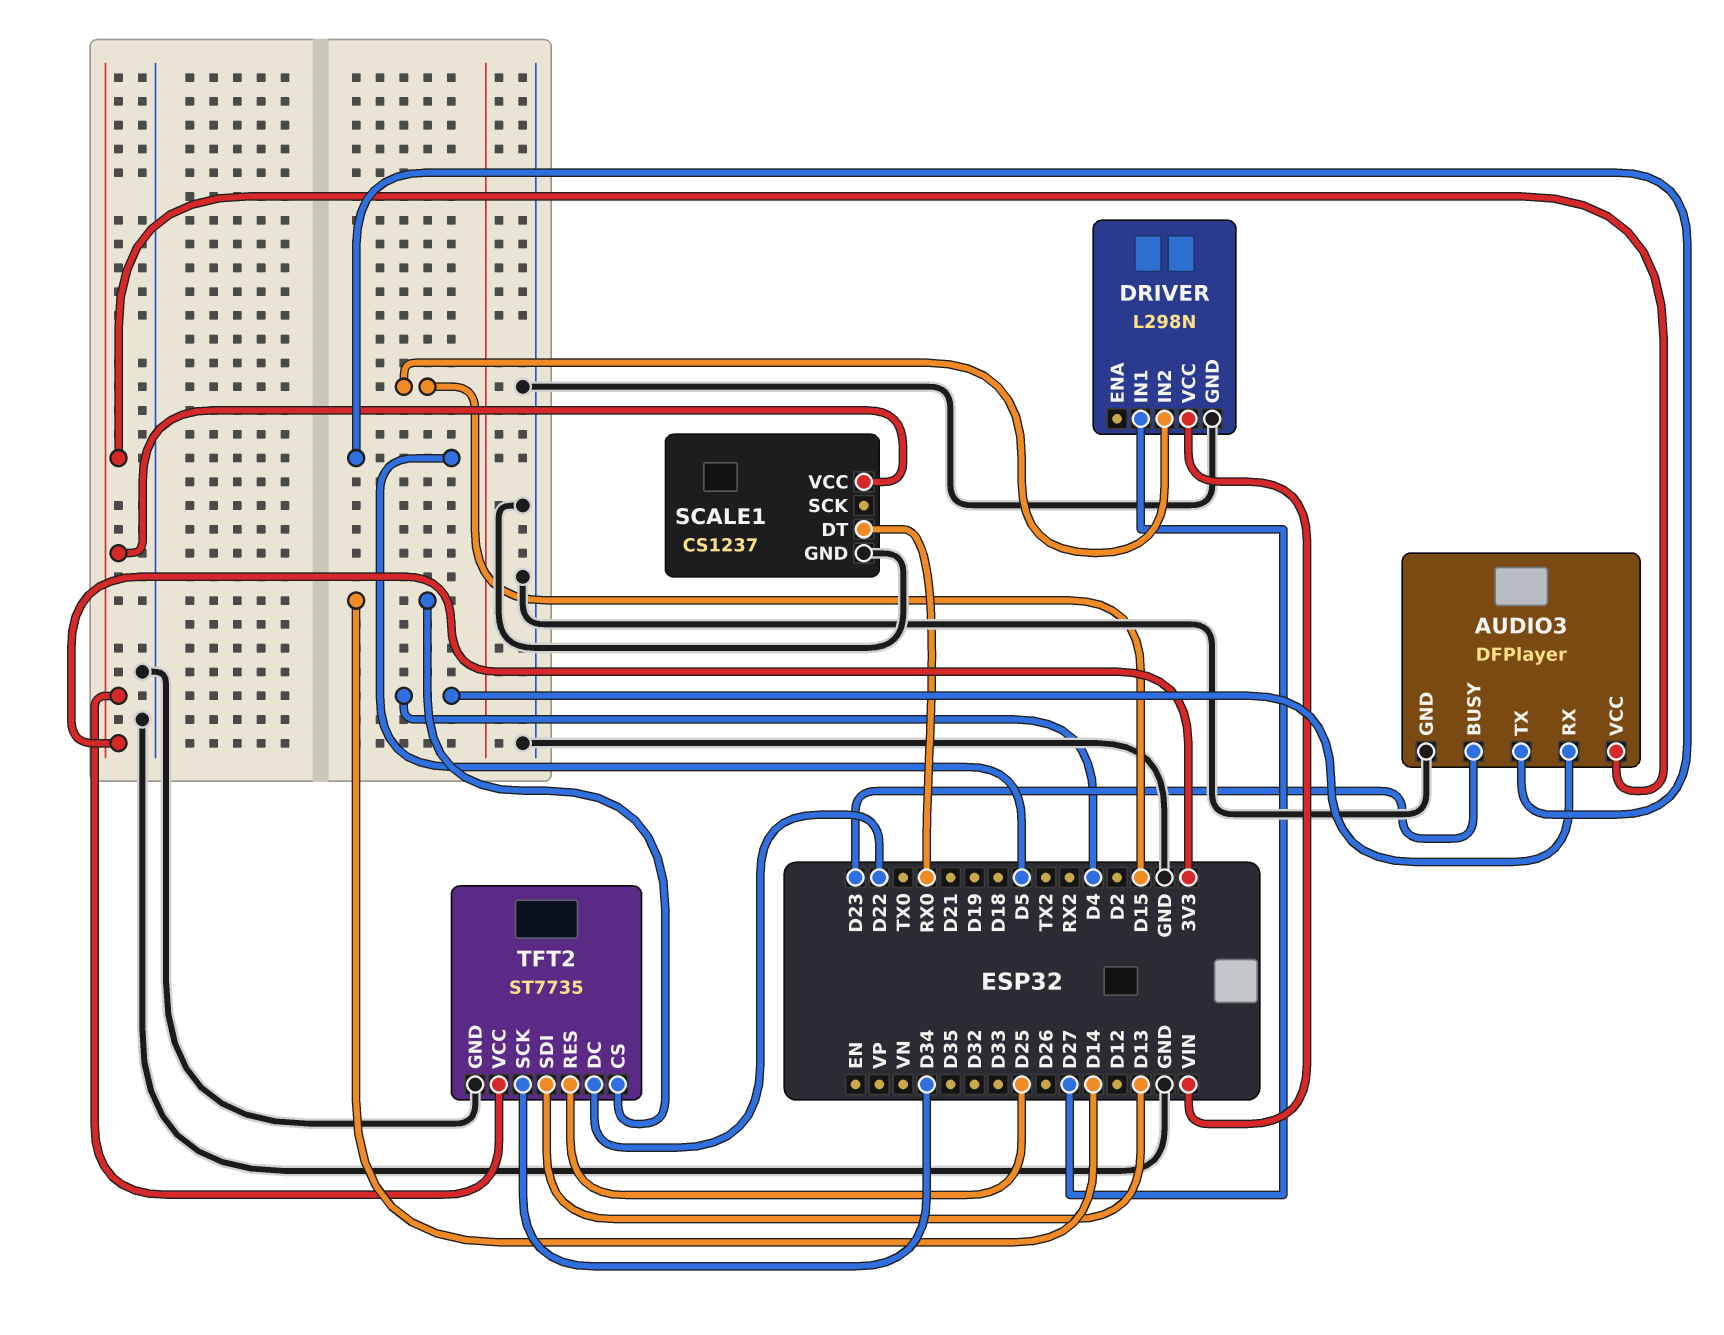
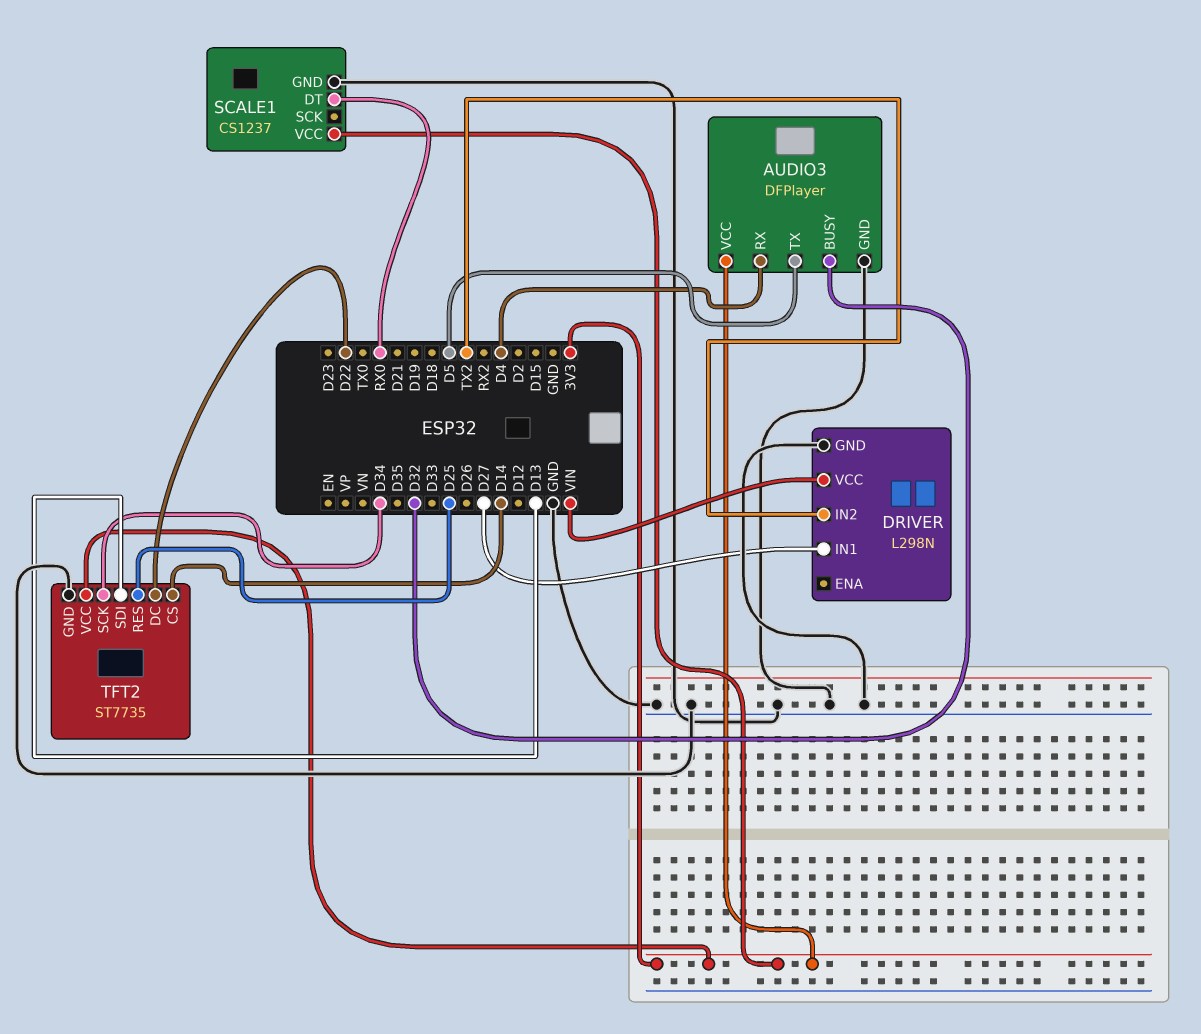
AUDIO3 pin BUSY: D23 -> D32
DRIVER pin IN2: D15 -> TX2

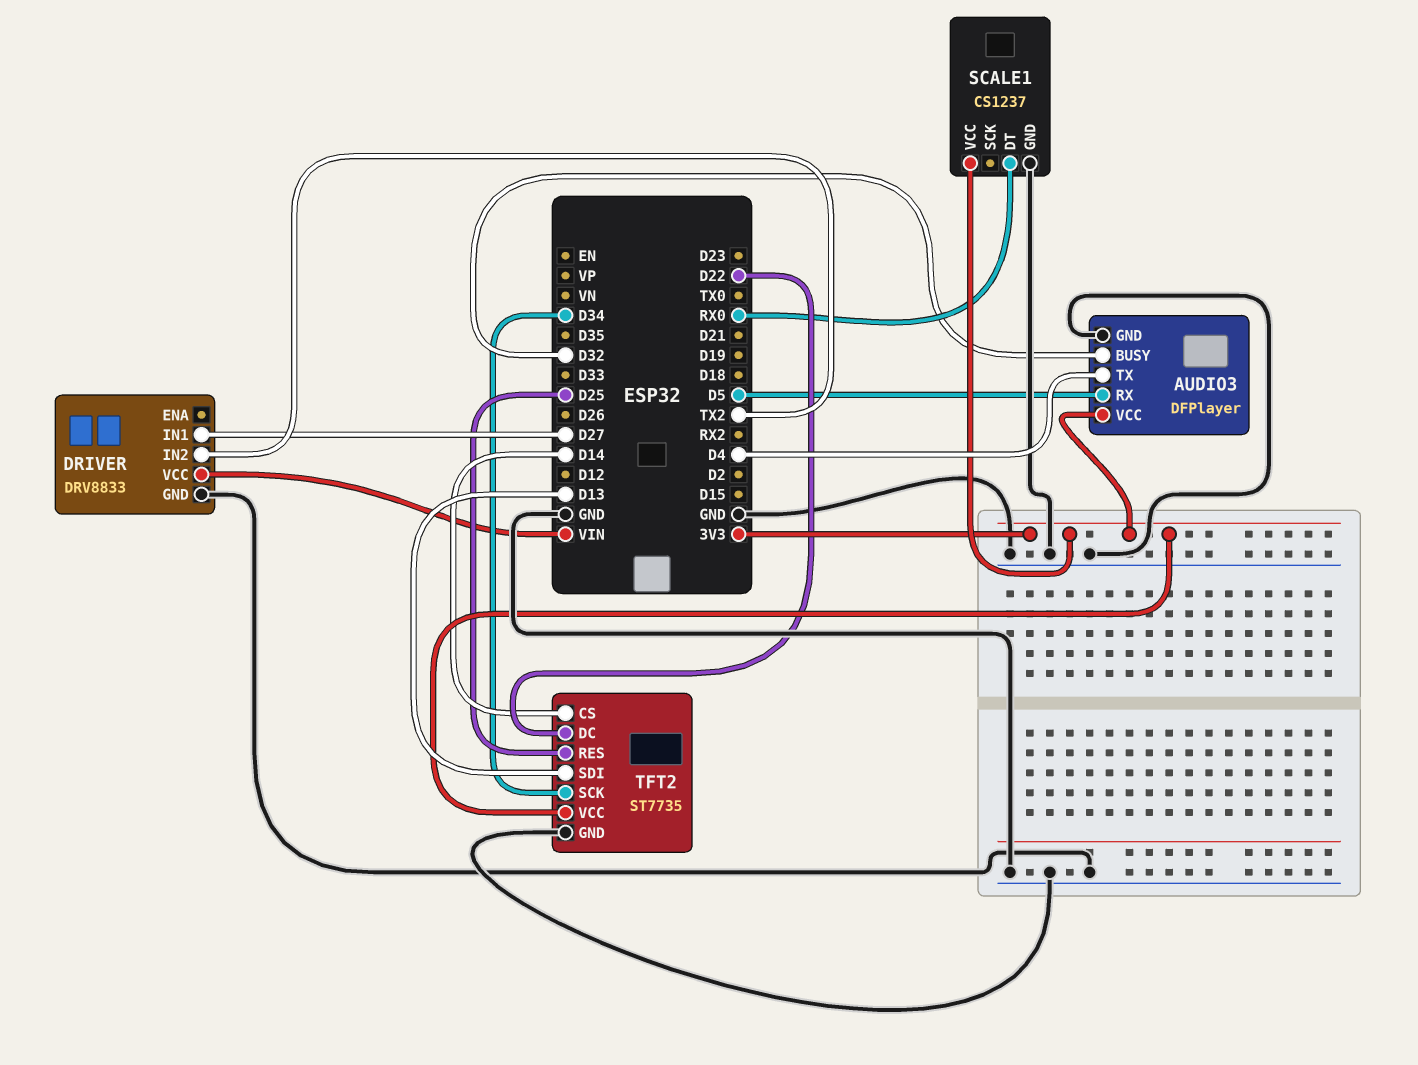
AUDIO3 pin RX: D4 -> D5
AUDIO3 pin TX: D5 -> D4
DRIVER: L298N -> DRV8833

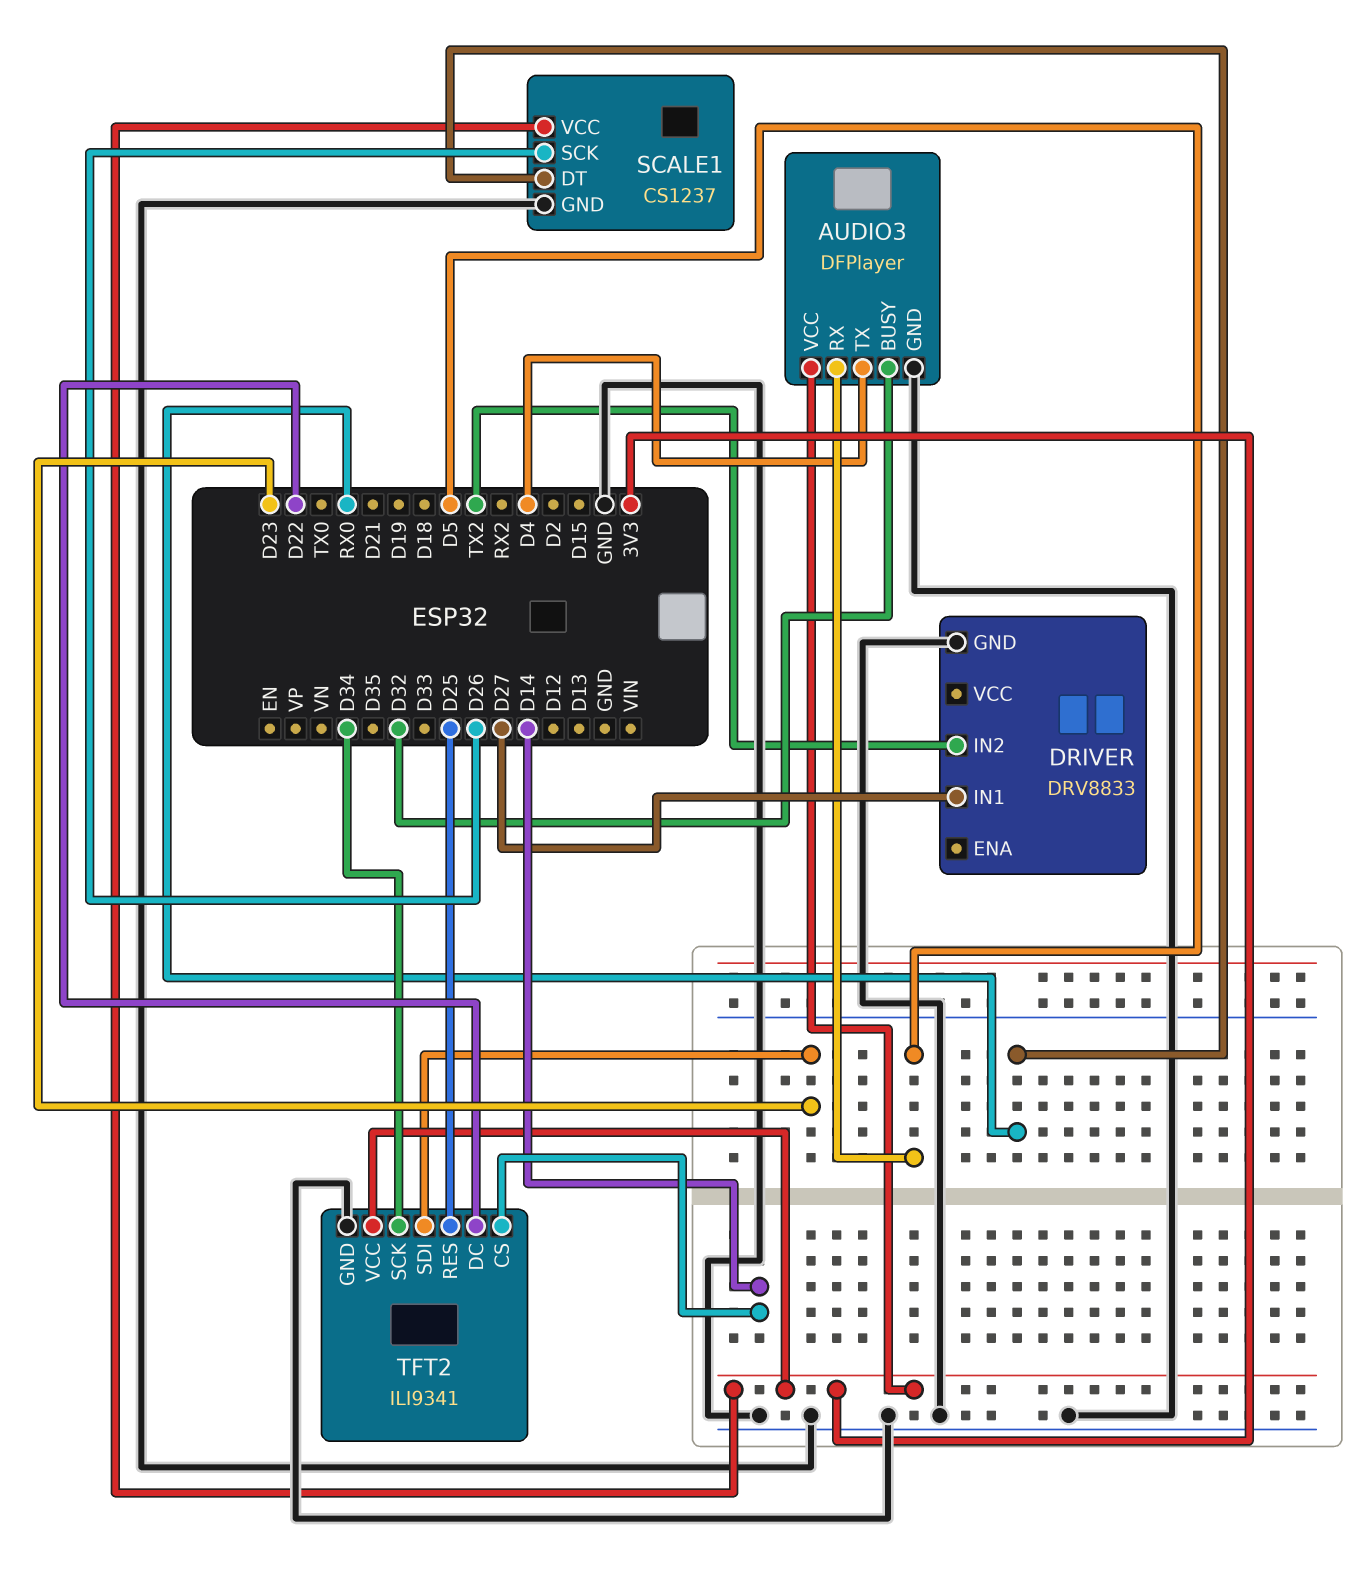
DRIVER pin VCC: VIN -> none
SCALE1 pin SCK: none -> D26
TFT2: ST7735 -> ILI9341
TFT2 pin SDI: D13 -> D23

